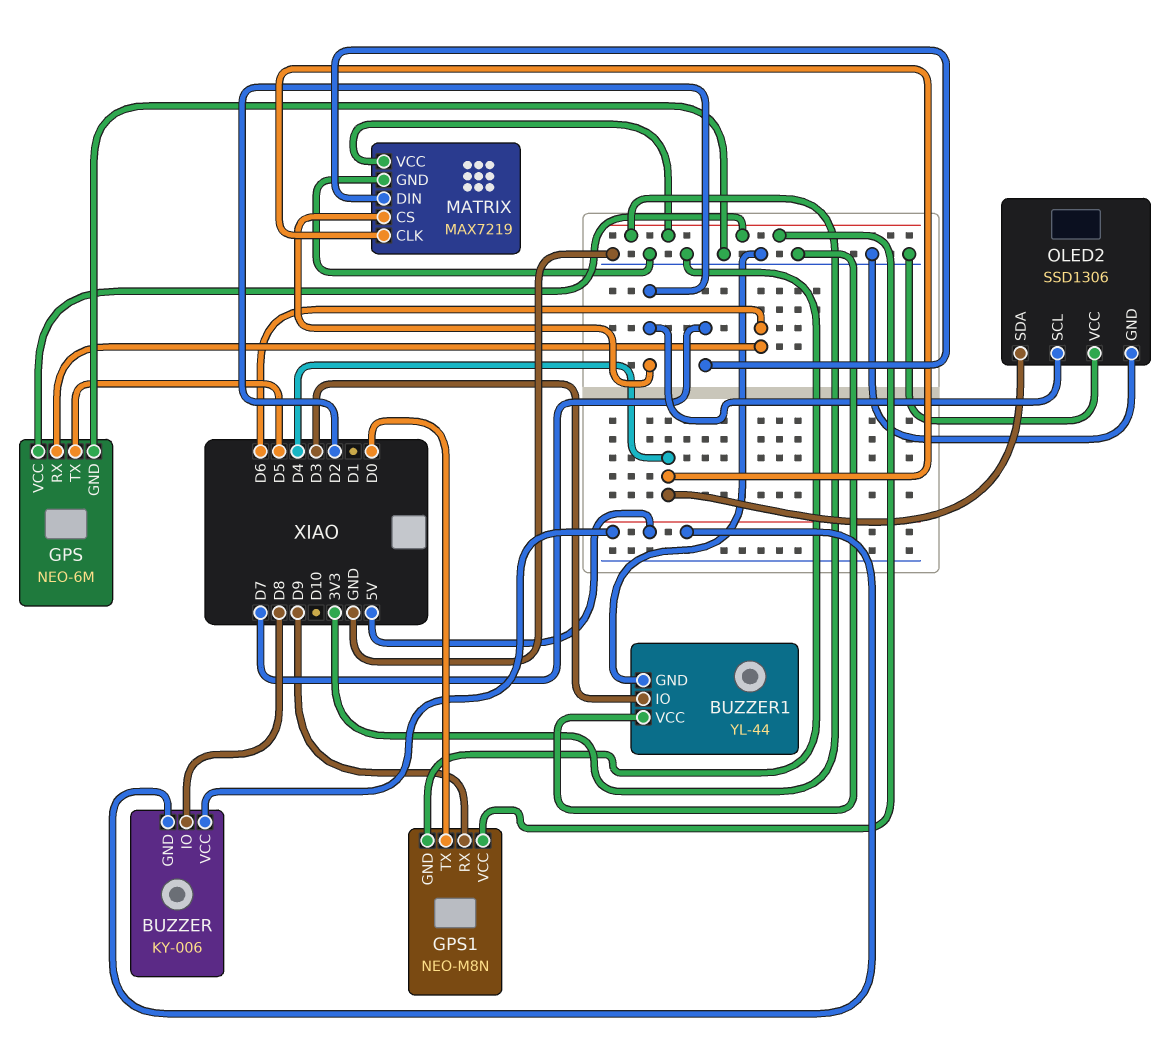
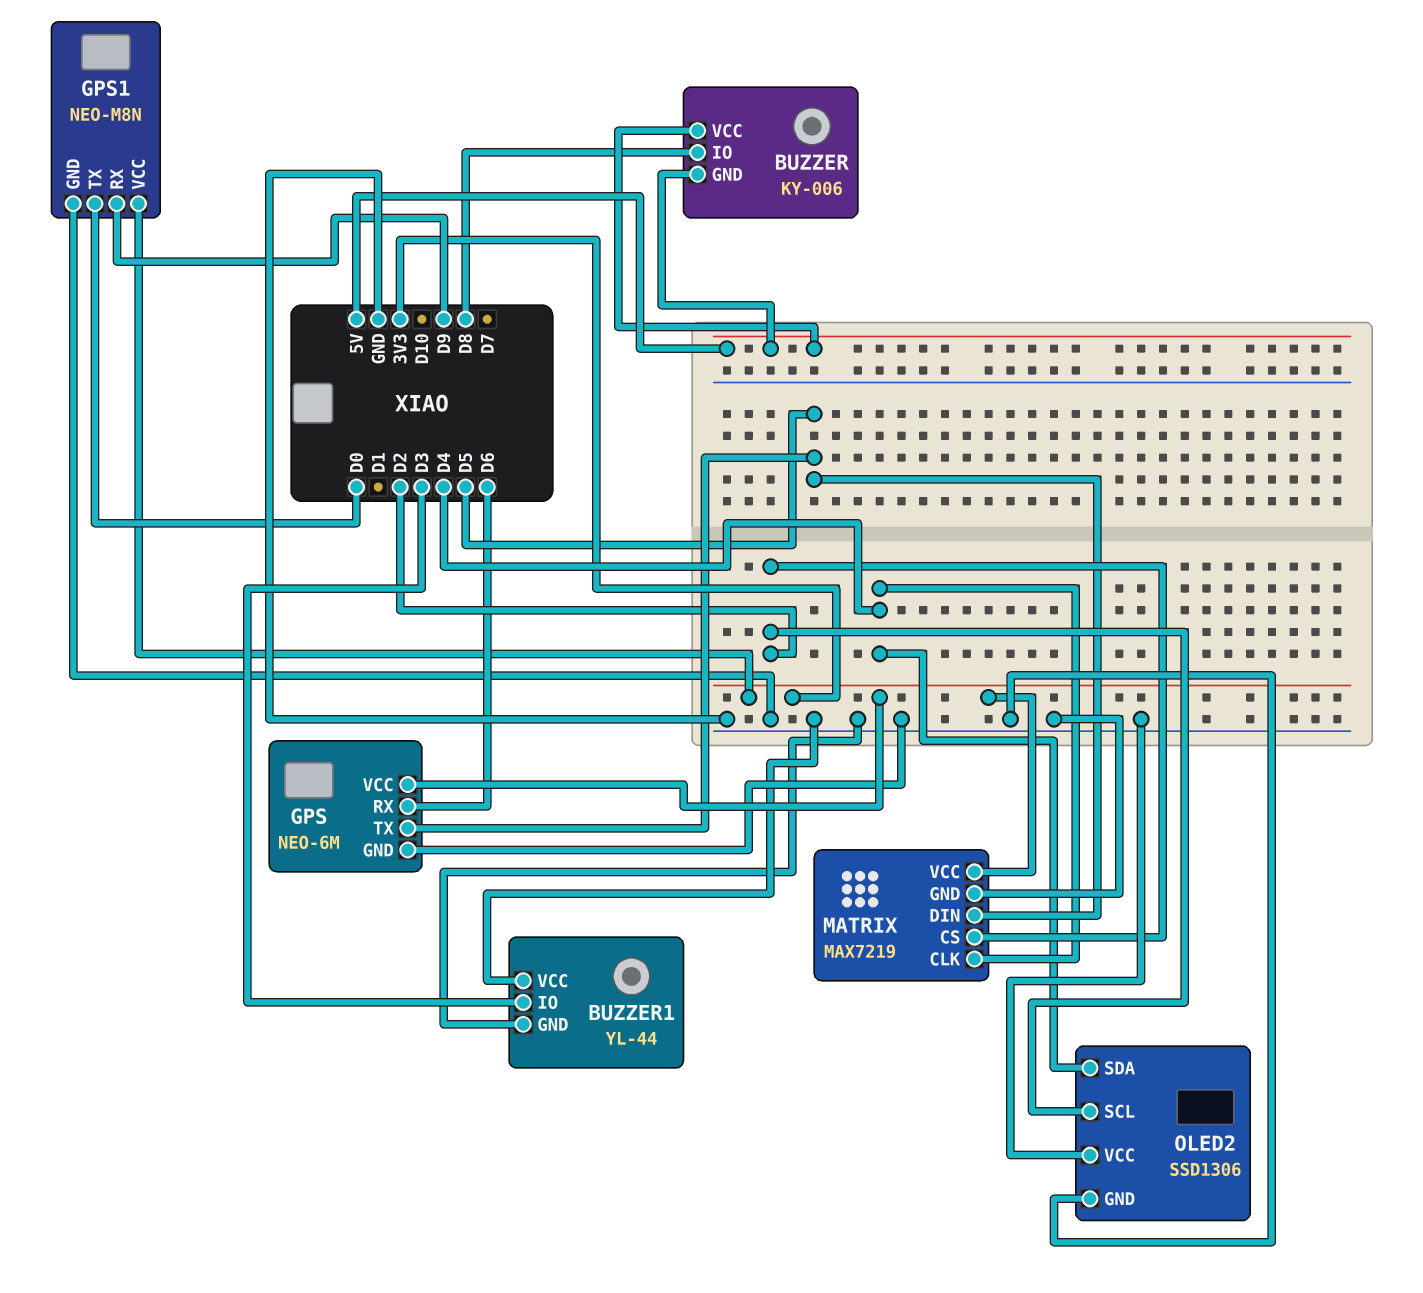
MATRIX pin DIN: D7 -> D5

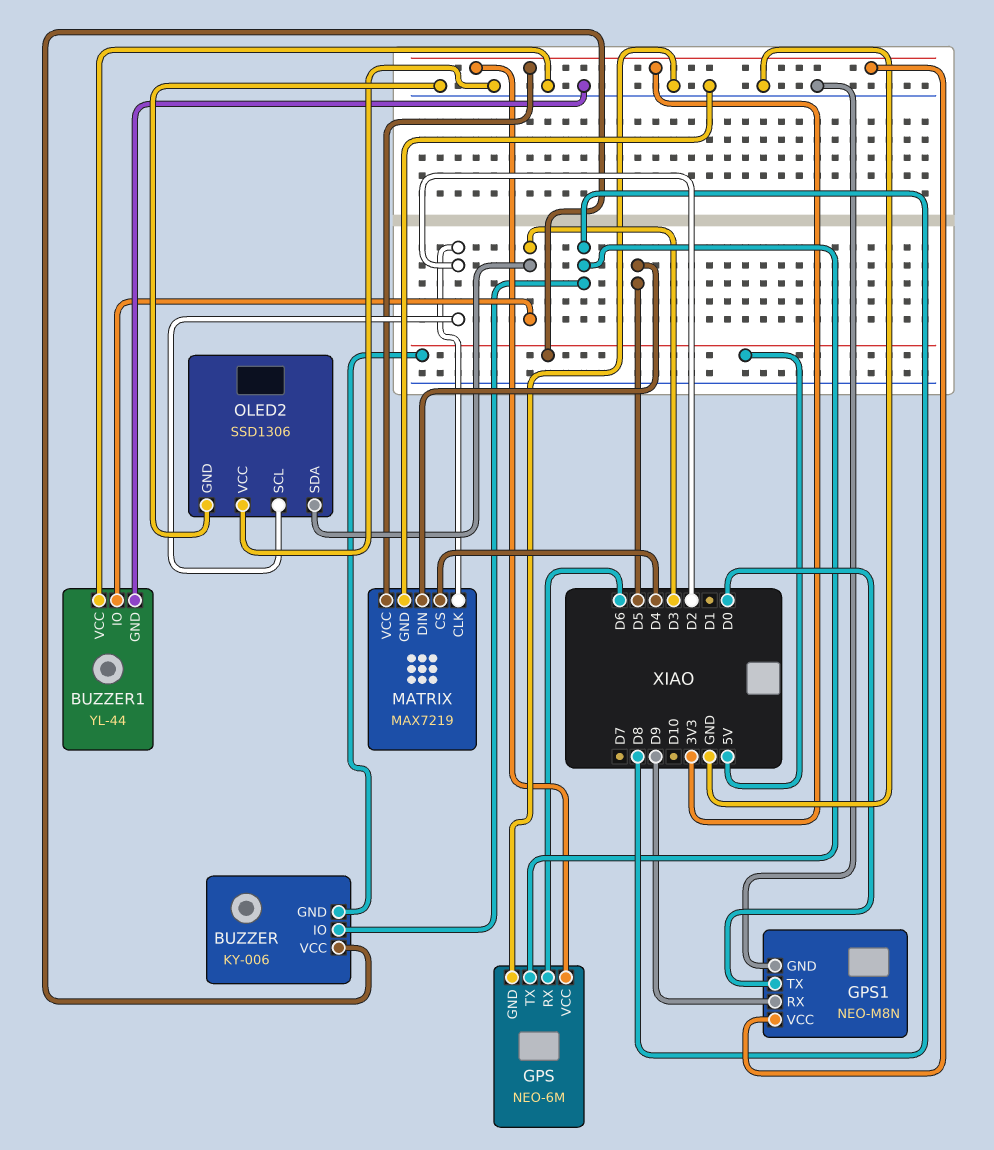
GPS pin TX: D5 -> D8
MATRIX pin CLK: D4 -> D2
MATRIX pin CS: D2 -> D4
OLED2 pin SDA: D4 -> D3

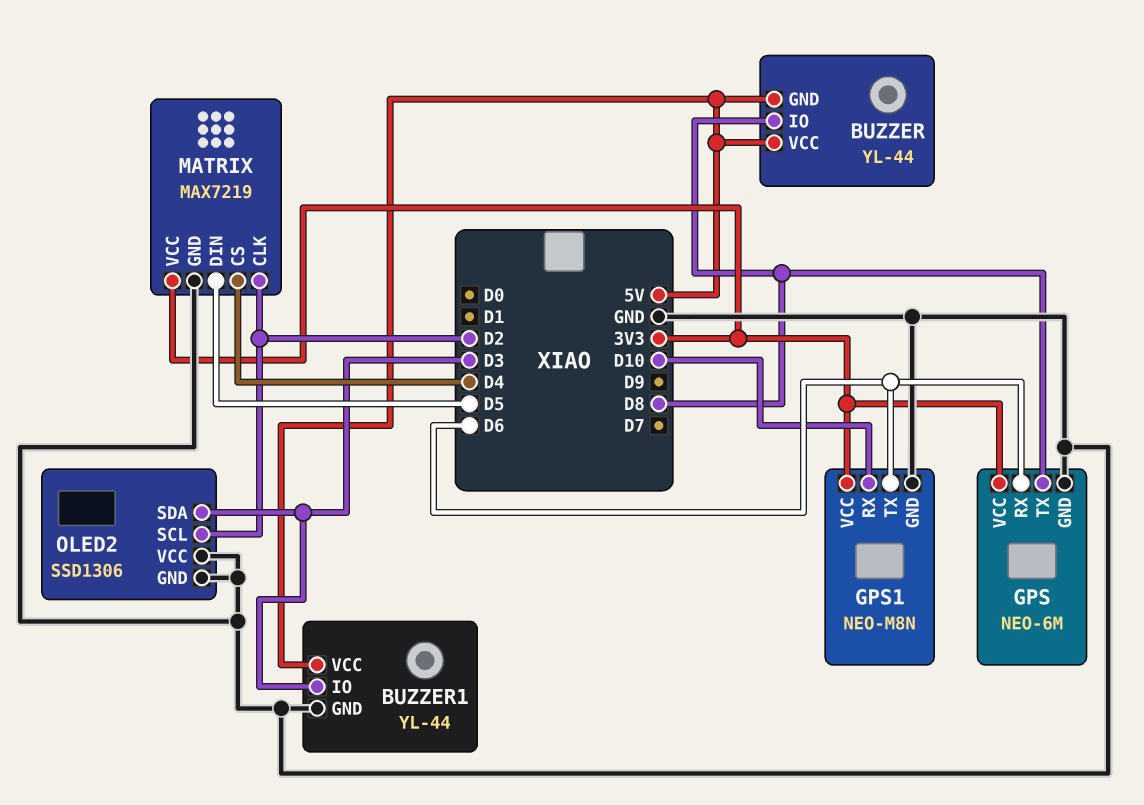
BUZZER: KY-006 -> YL-44
BUZZER1 pin VCC: GND -> 5V
GPS1 pin RX: D9 -> D10
GPS1 pin TX: D0 -> D6

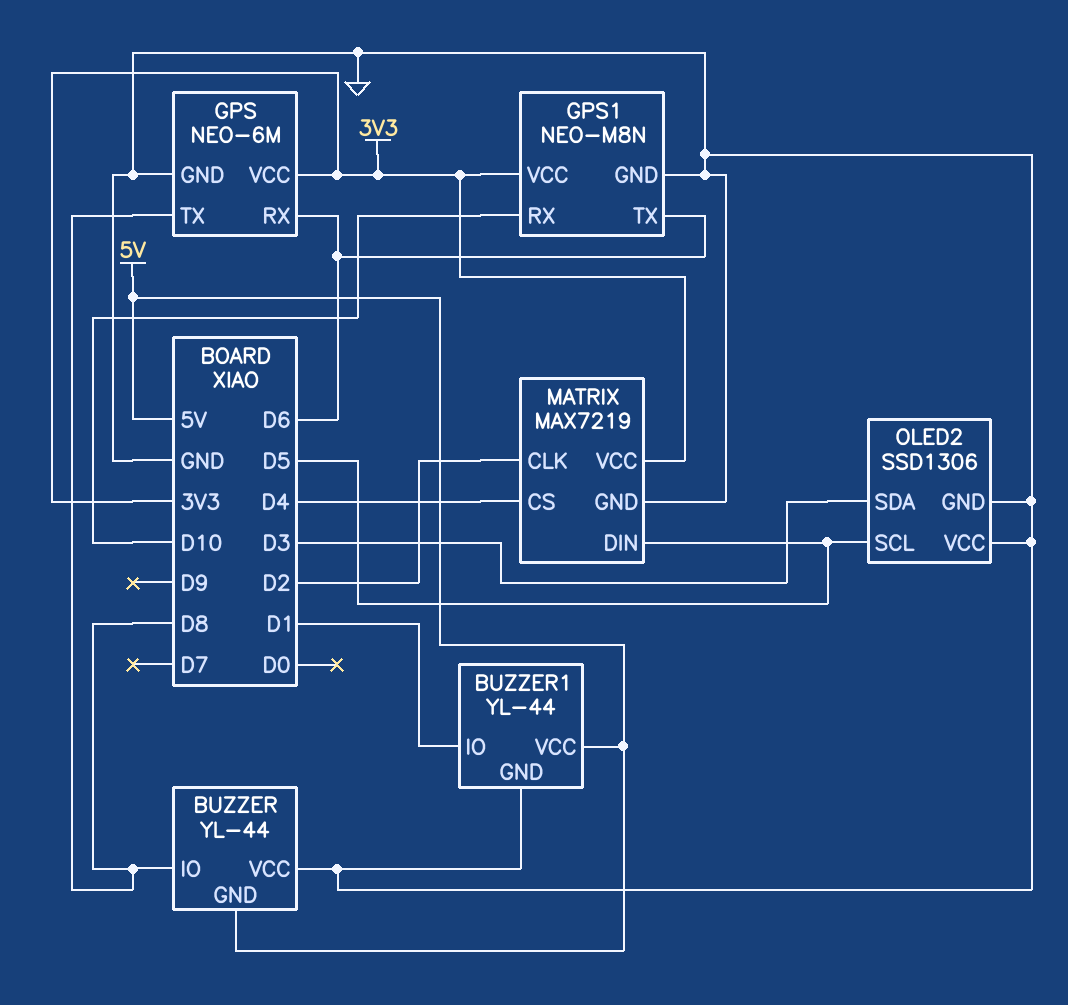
BUZZER pin VCC: 5V -> GND
BUZZER1 pin IO: D3 -> D1
OLED2 pin SCL: D2 -> D5

